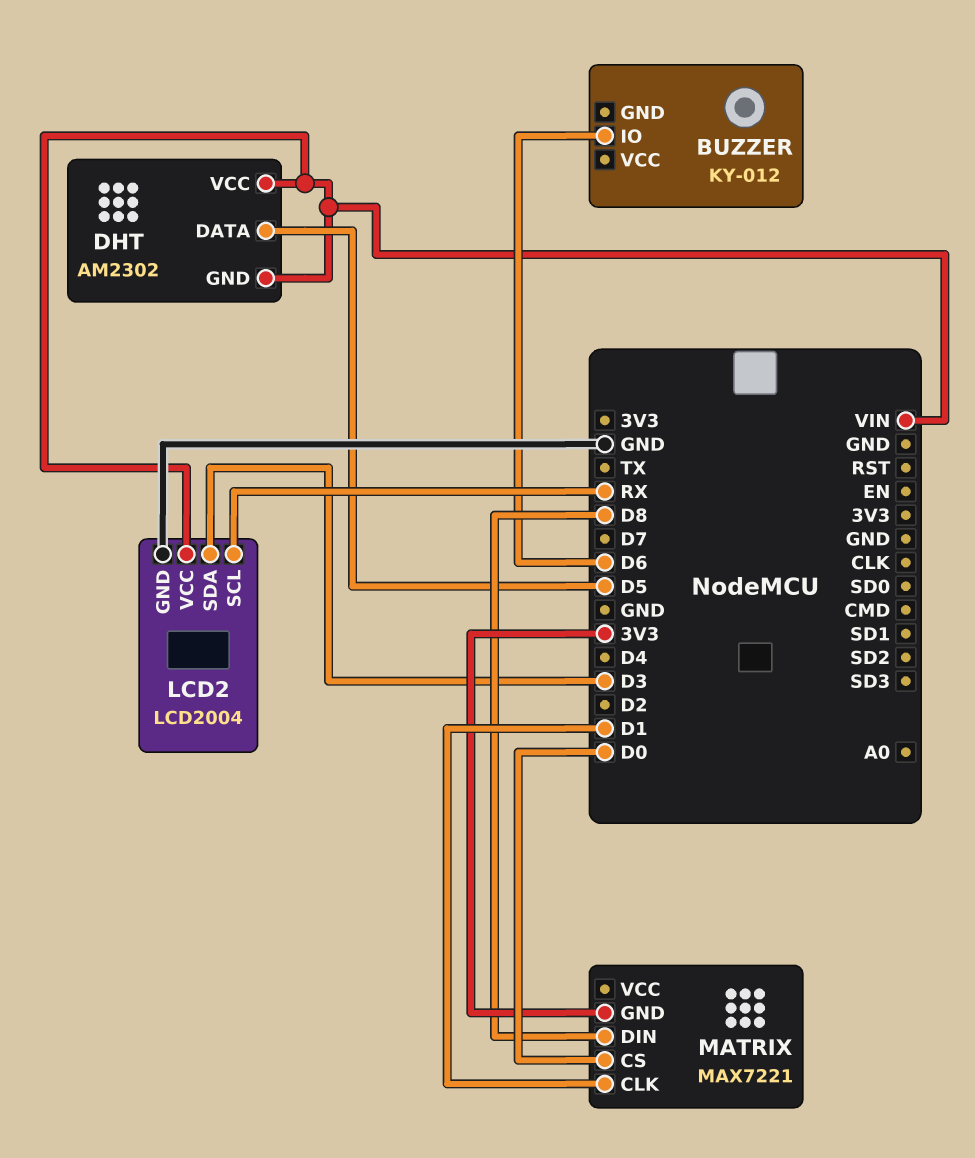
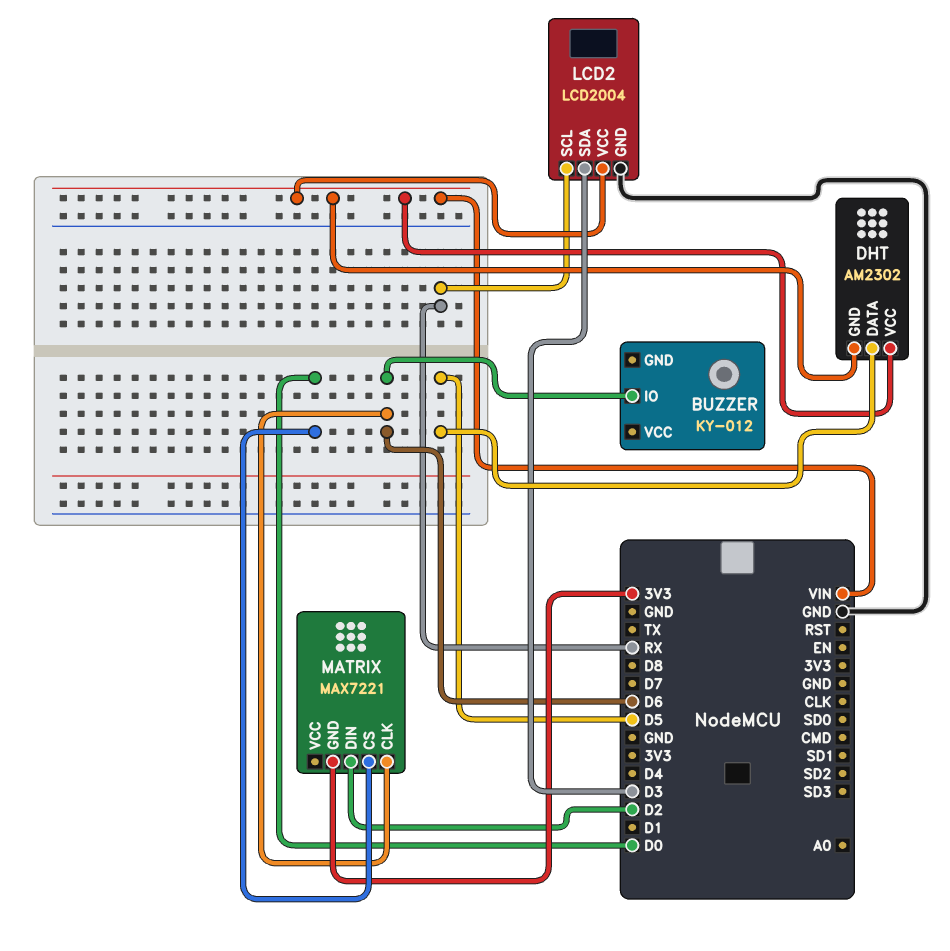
MATRIX pin CLK: D1 -> D6
MATRIX pin DIN: D8 -> D2

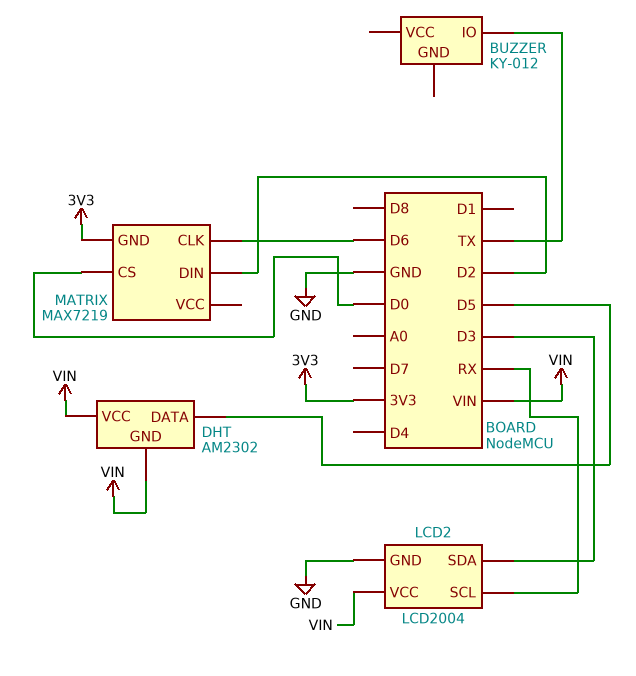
BUZZER pin IO: D6 -> TX
MATRIX: MAX7221 -> MAX7219

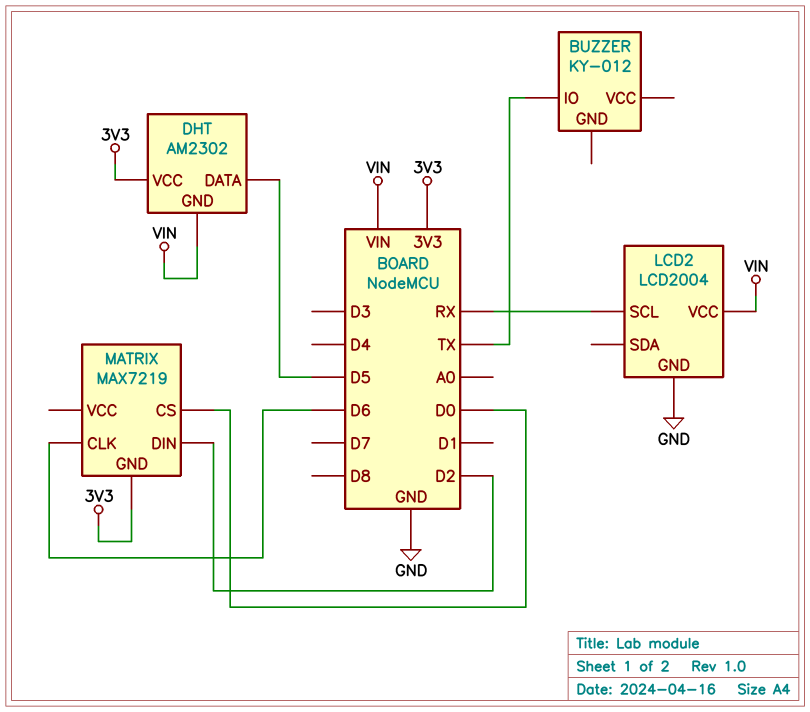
DHT pin VCC: VIN -> 3V3
LCD2 pin SDA: D3 -> none

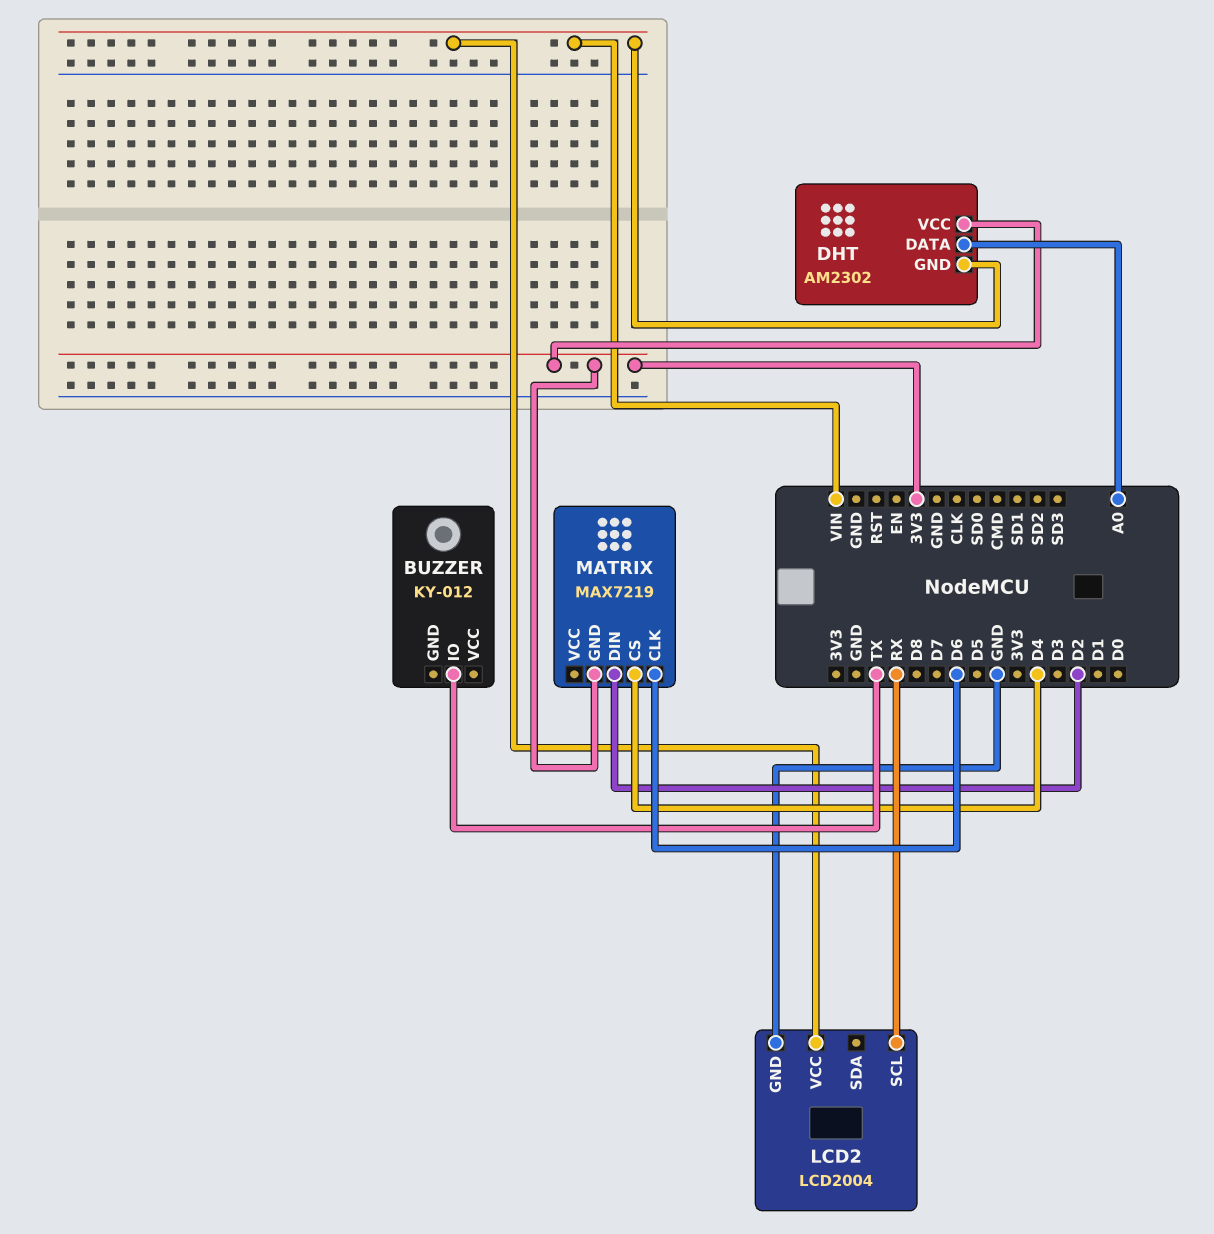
DHT pin DATA: D5 -> A0
MATRIX pin CS: D0 -> D4

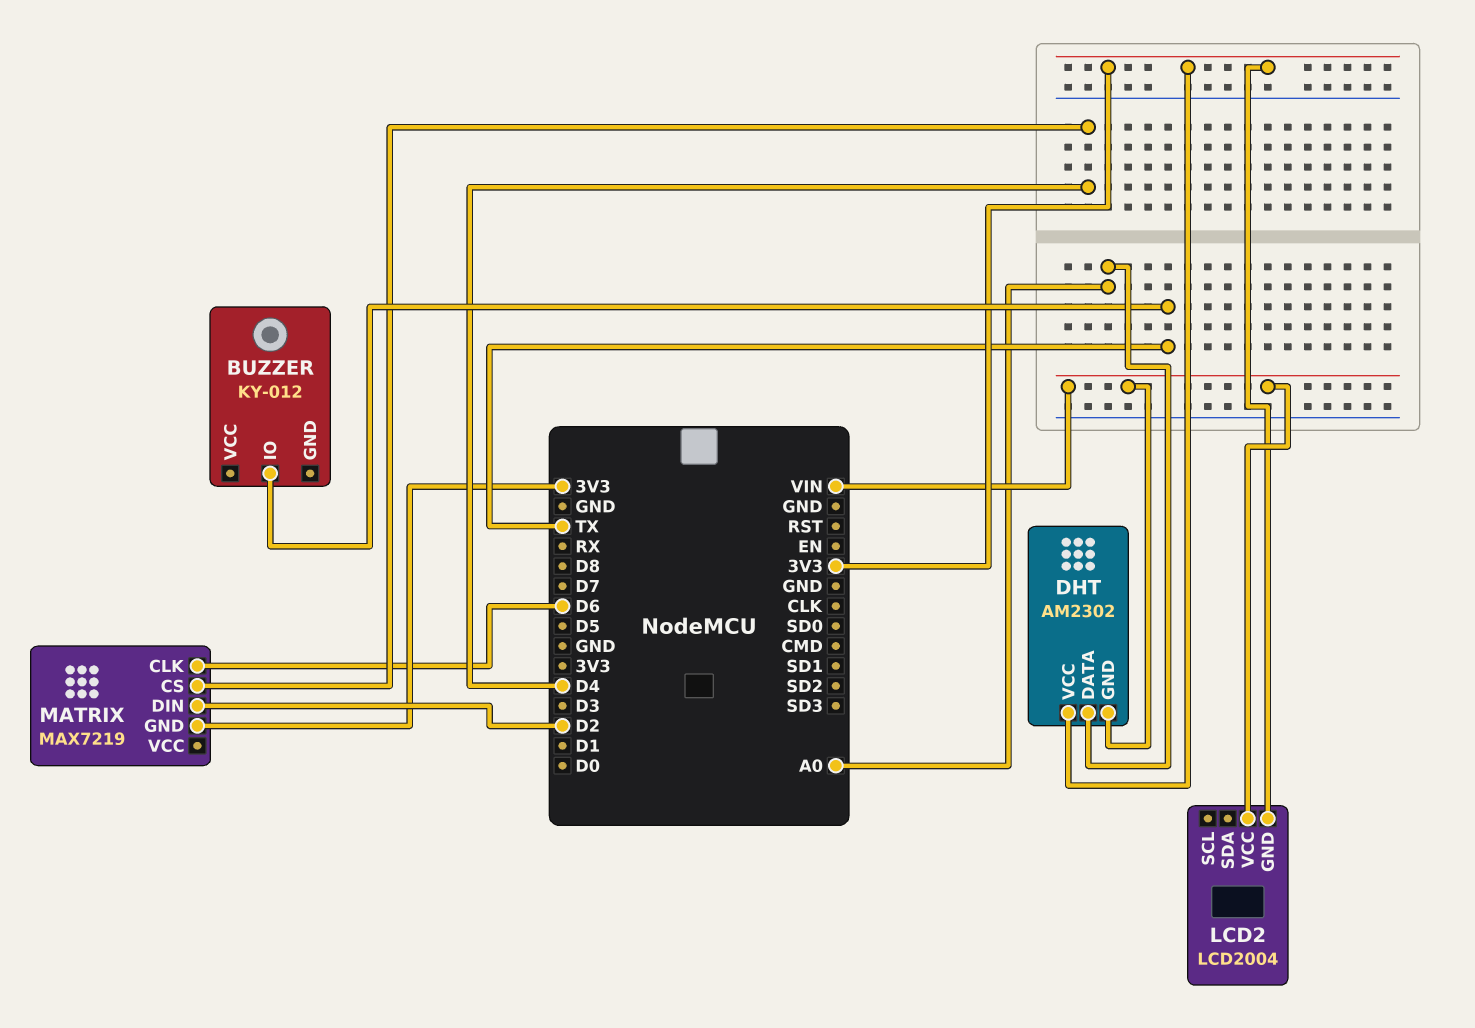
LCD2 pin GND: GND -> 3V3
LCD2 pin SCL: RX -> none

